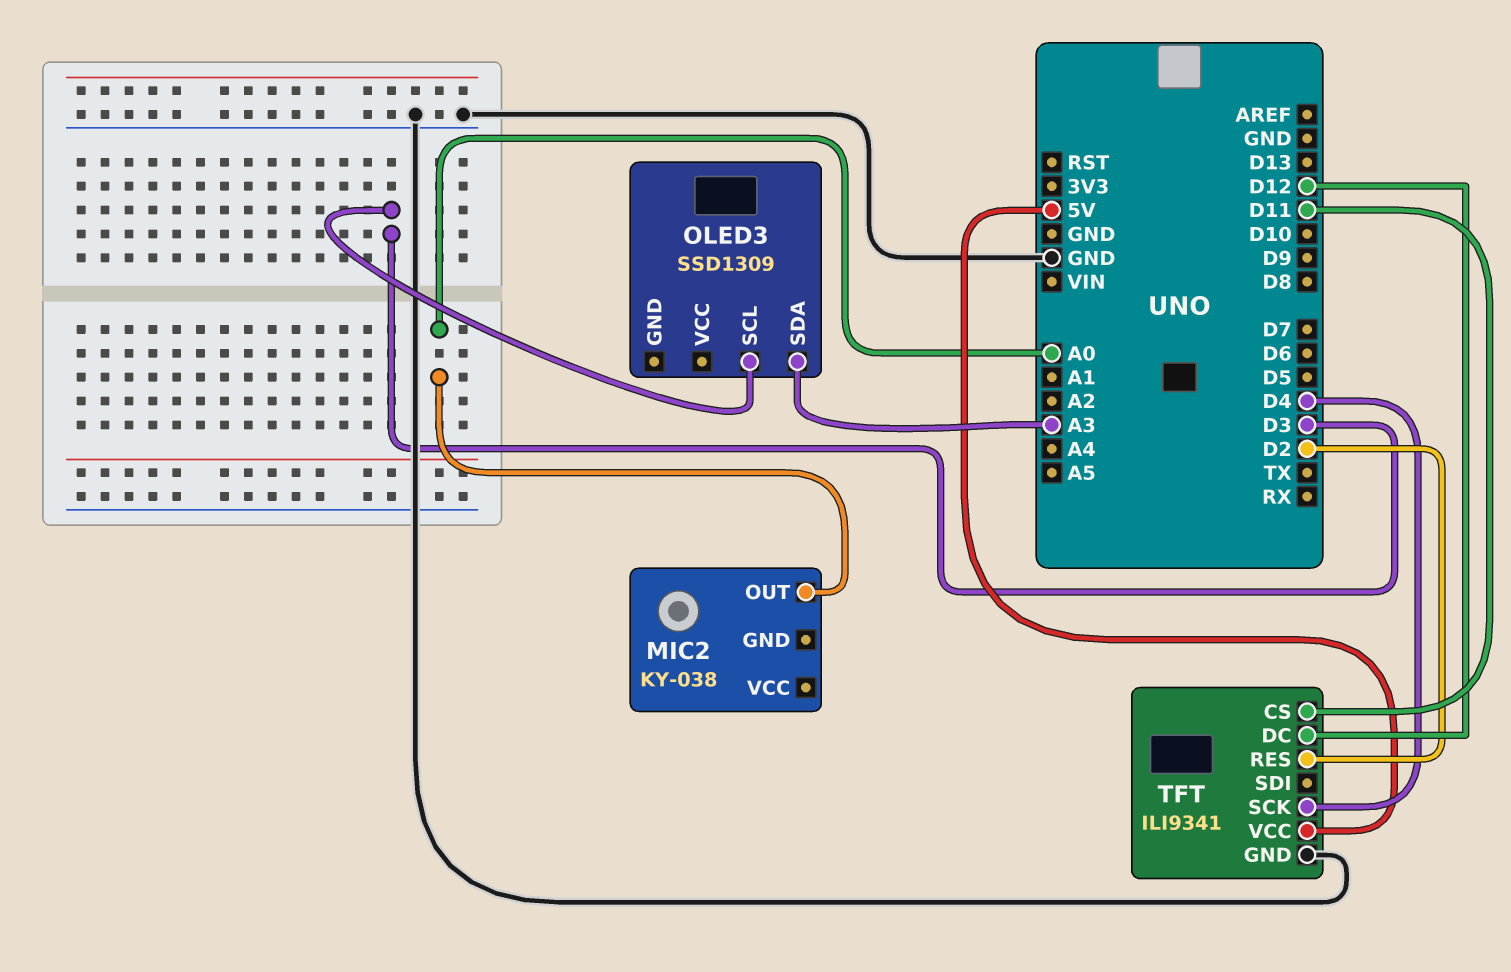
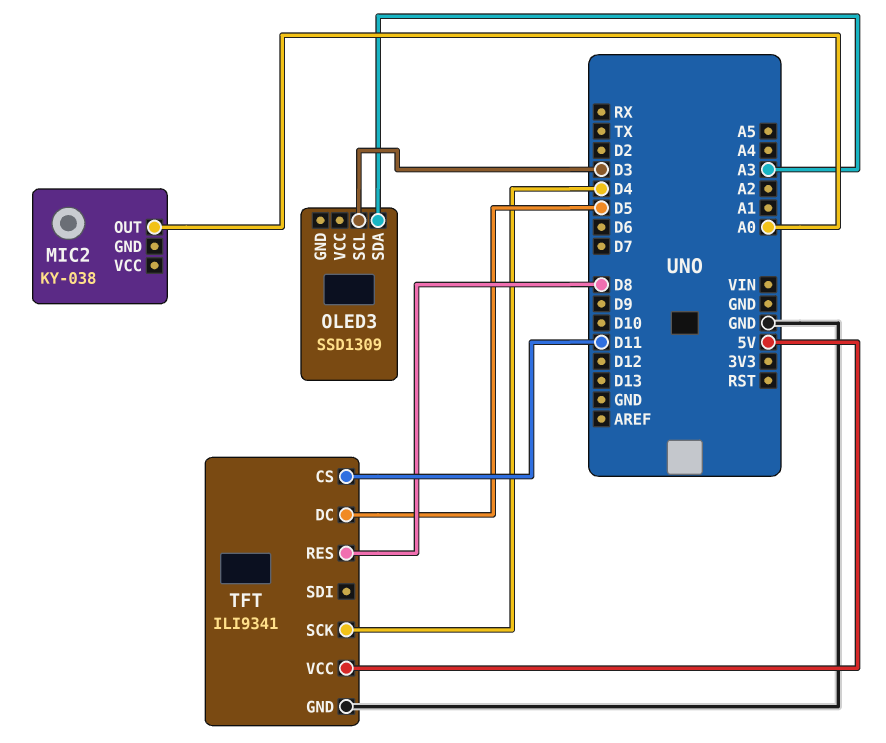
TFT pin DC: D12 -> D5
TFT pin RES: D2 -> D8

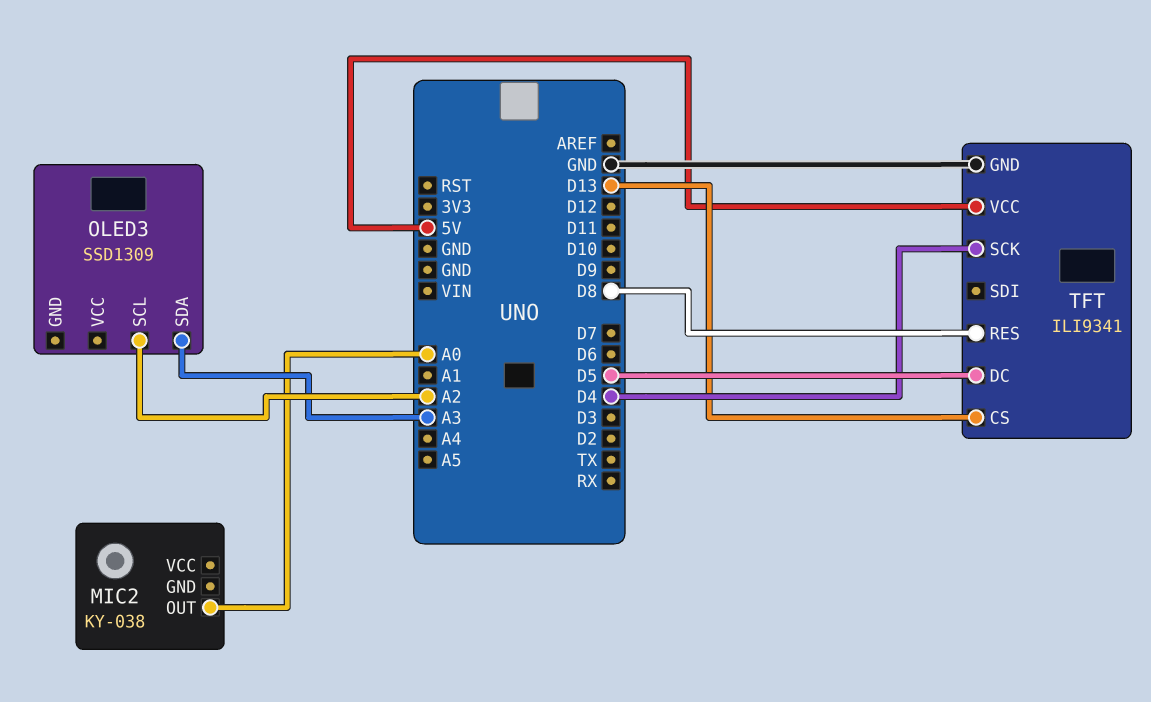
OLED3 pin SCL: D3 -> A2
TFT pin CS: D11 -> D13

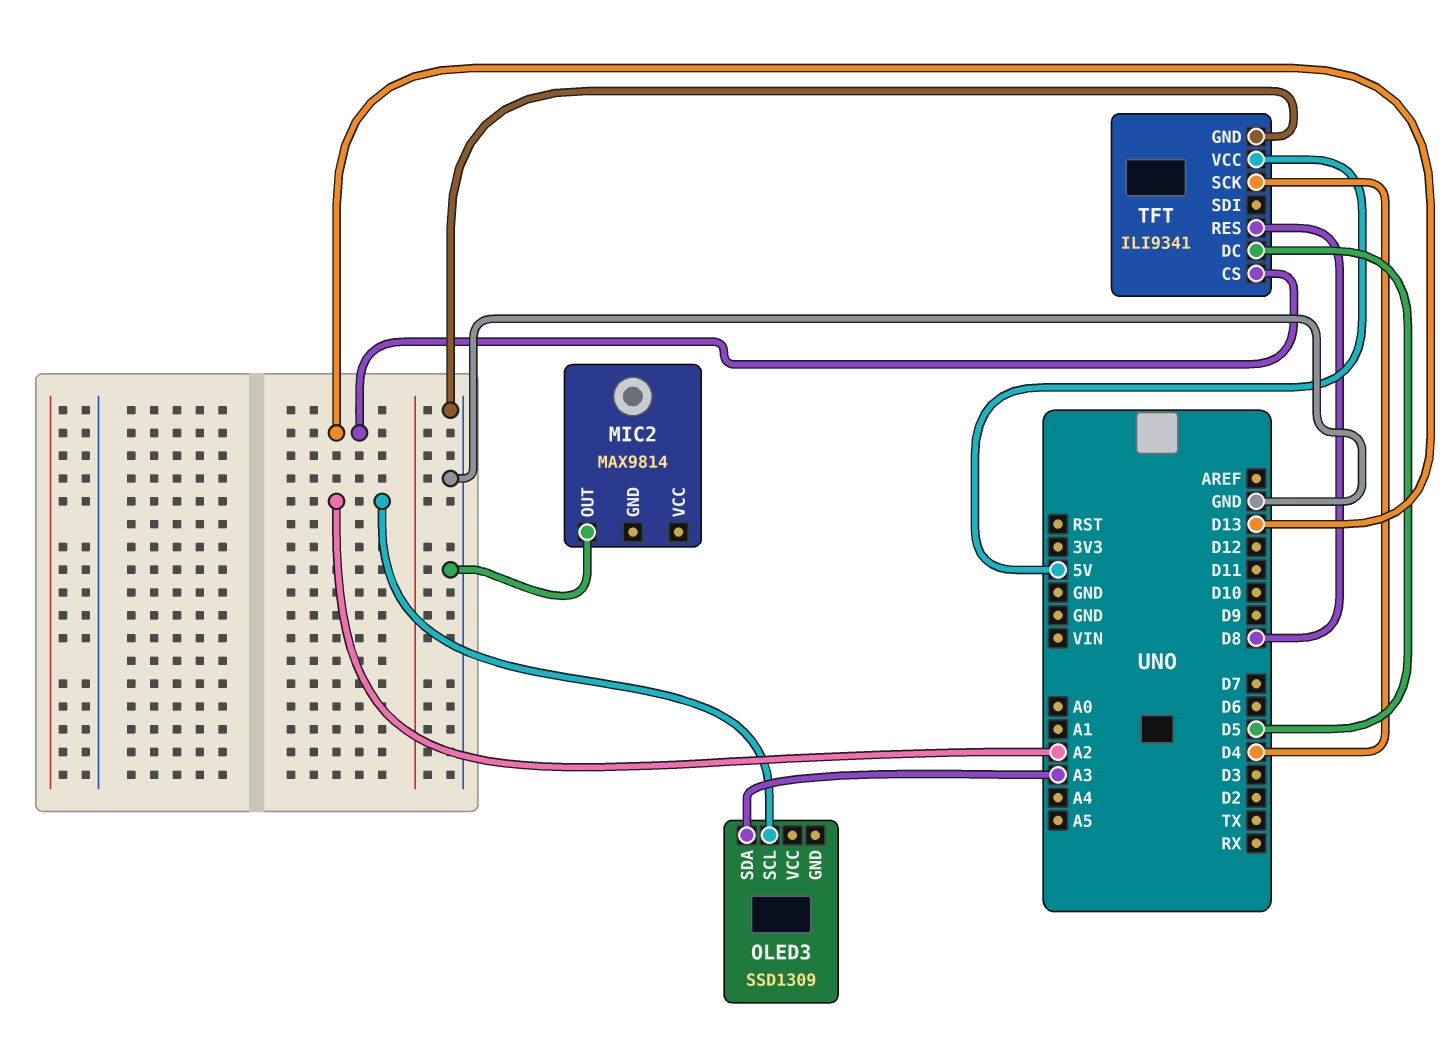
MIC2: KY-038 -> MAX9814
MIC2 pin OUT: A0 -> GND

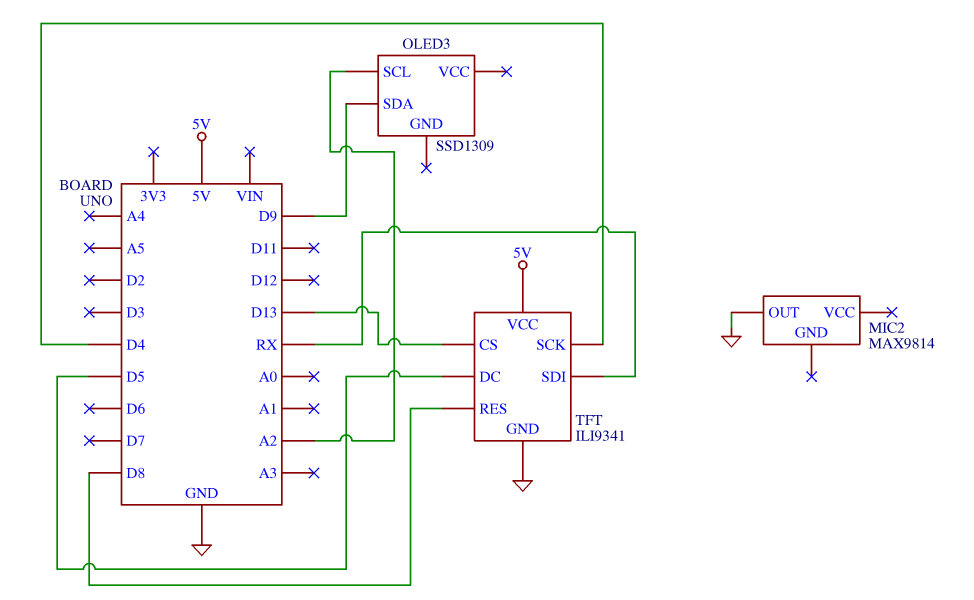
OLED3 pin SDA: A3 -> D9
TFT pin SDI: none -> RX

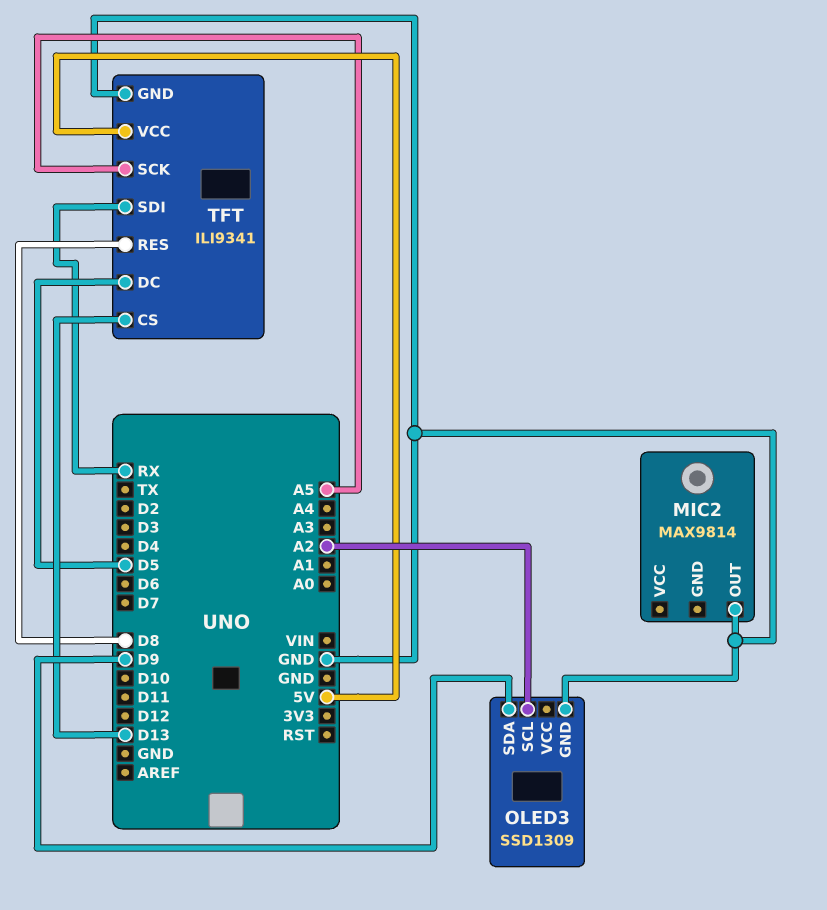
OLED3 pin GND: none -> GND
TFT pin SCK: D4 -> A5

